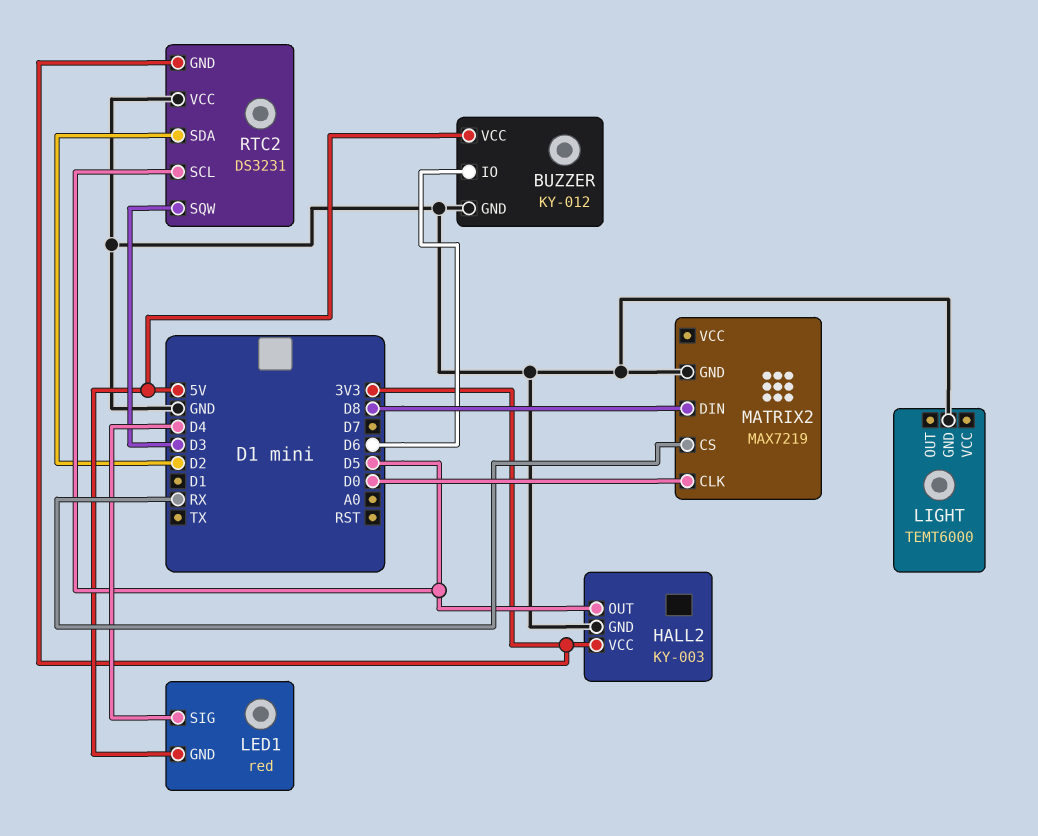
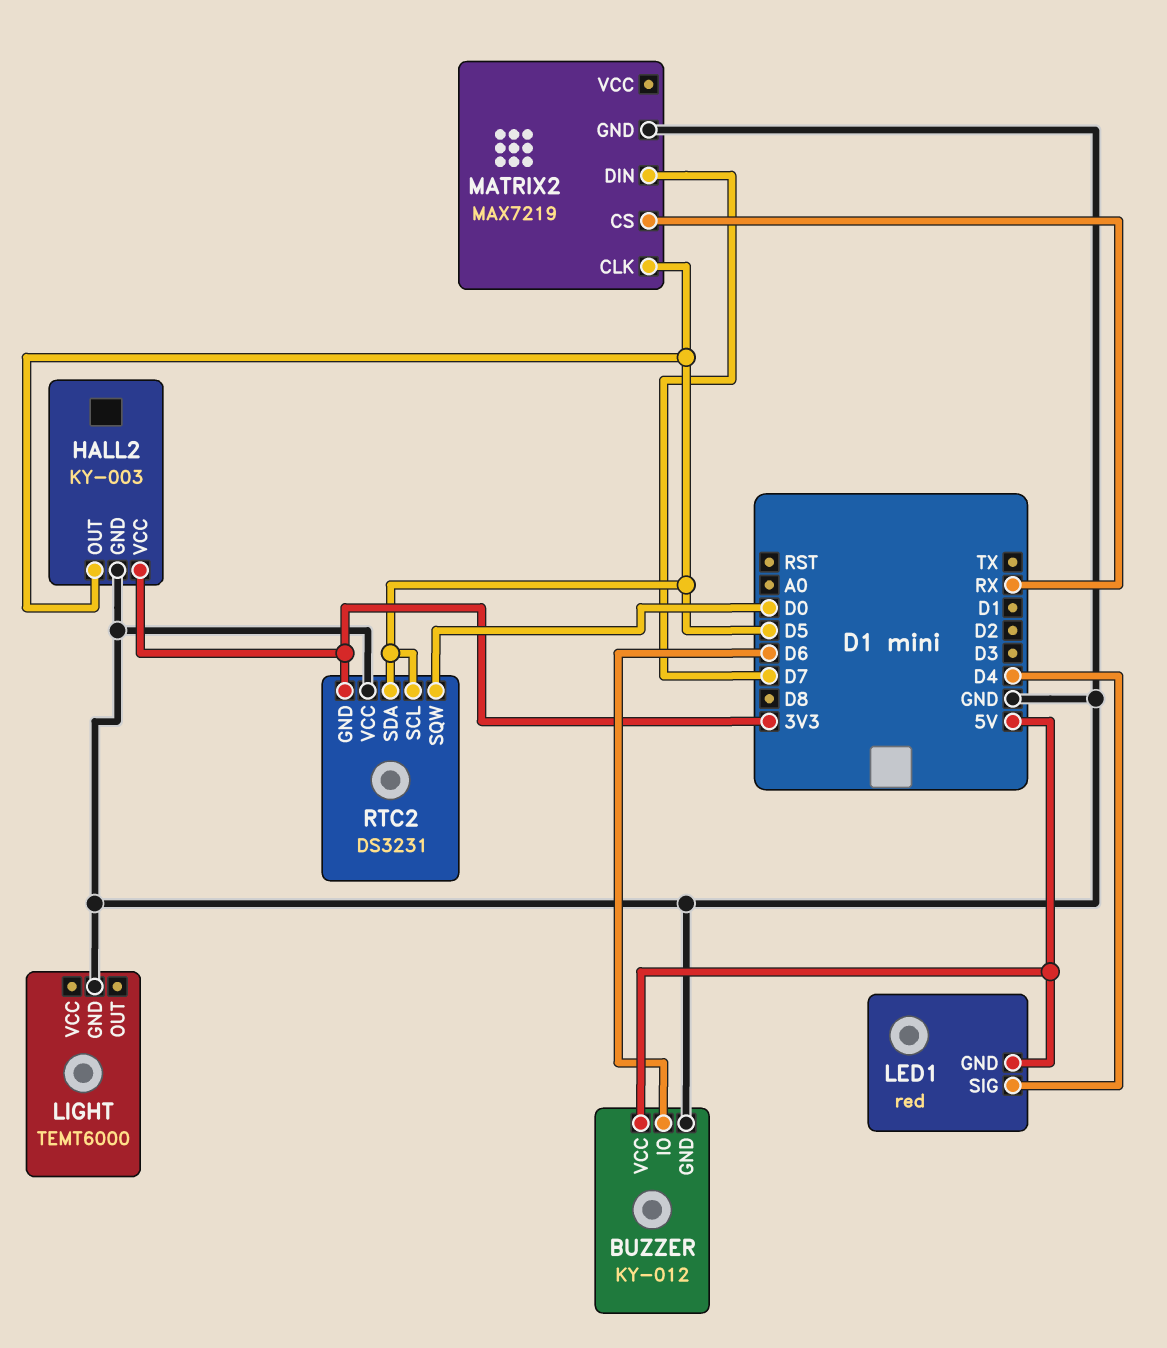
MATRIX2 pin CLK: D0 -> D5
MATRIX2 pin DIN: D8 -> D7
RTC2 pin SDA: D2 -> D5
RTC2 pin SQW: D3 -> D0

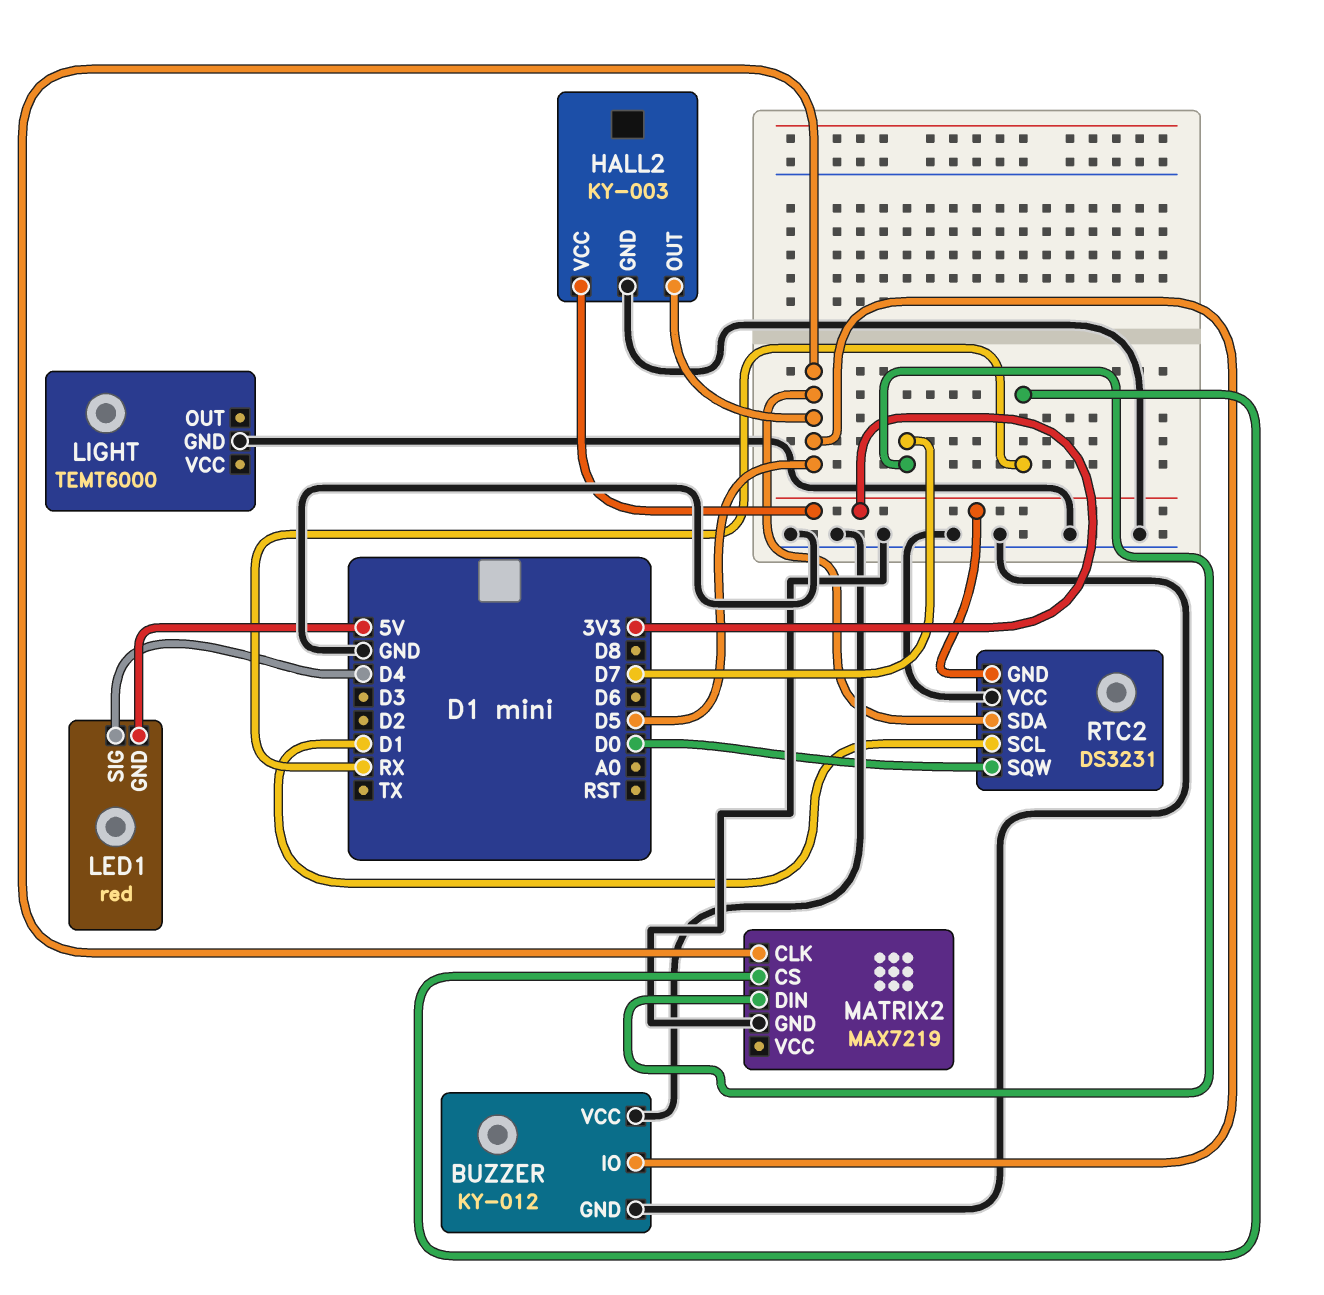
BUZZER pin IO: D6 -> D5
BUZZER pin VCC: 5V -> GND
RTC2 pin SCL: D5 -> D1

